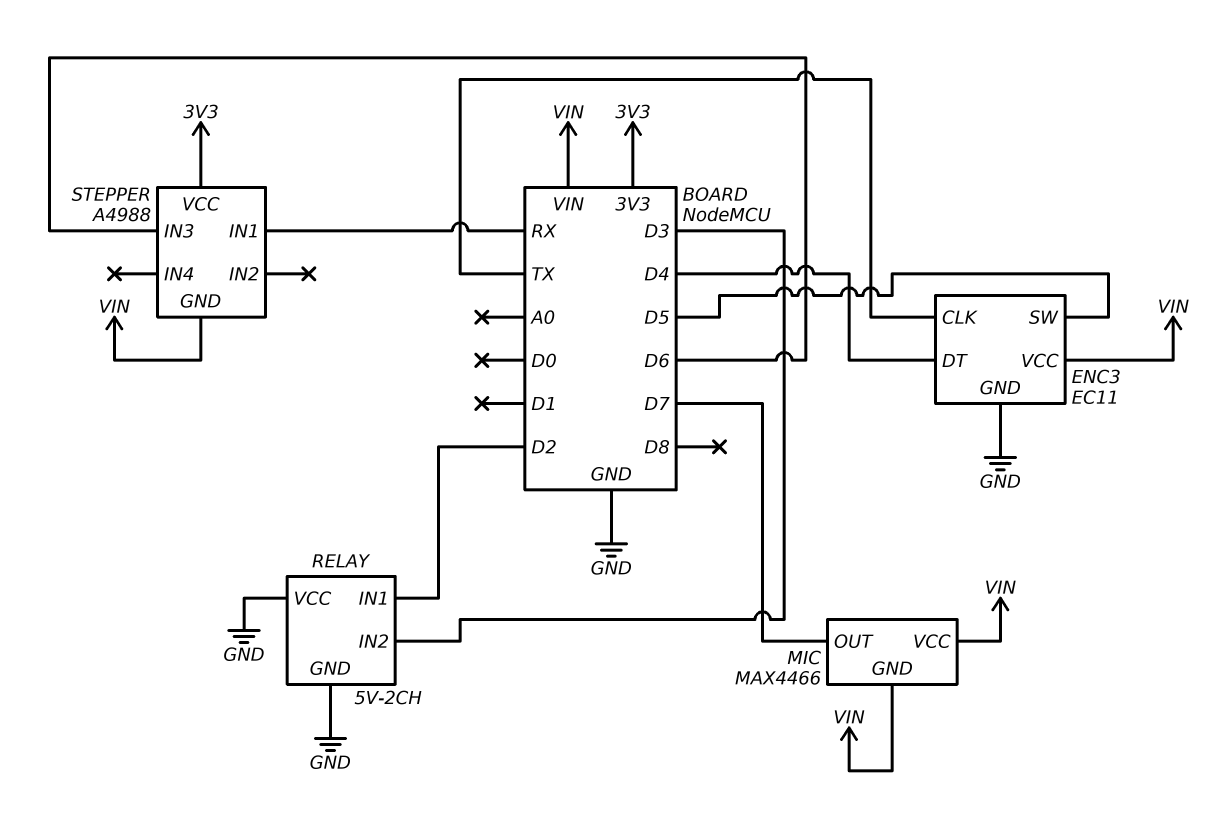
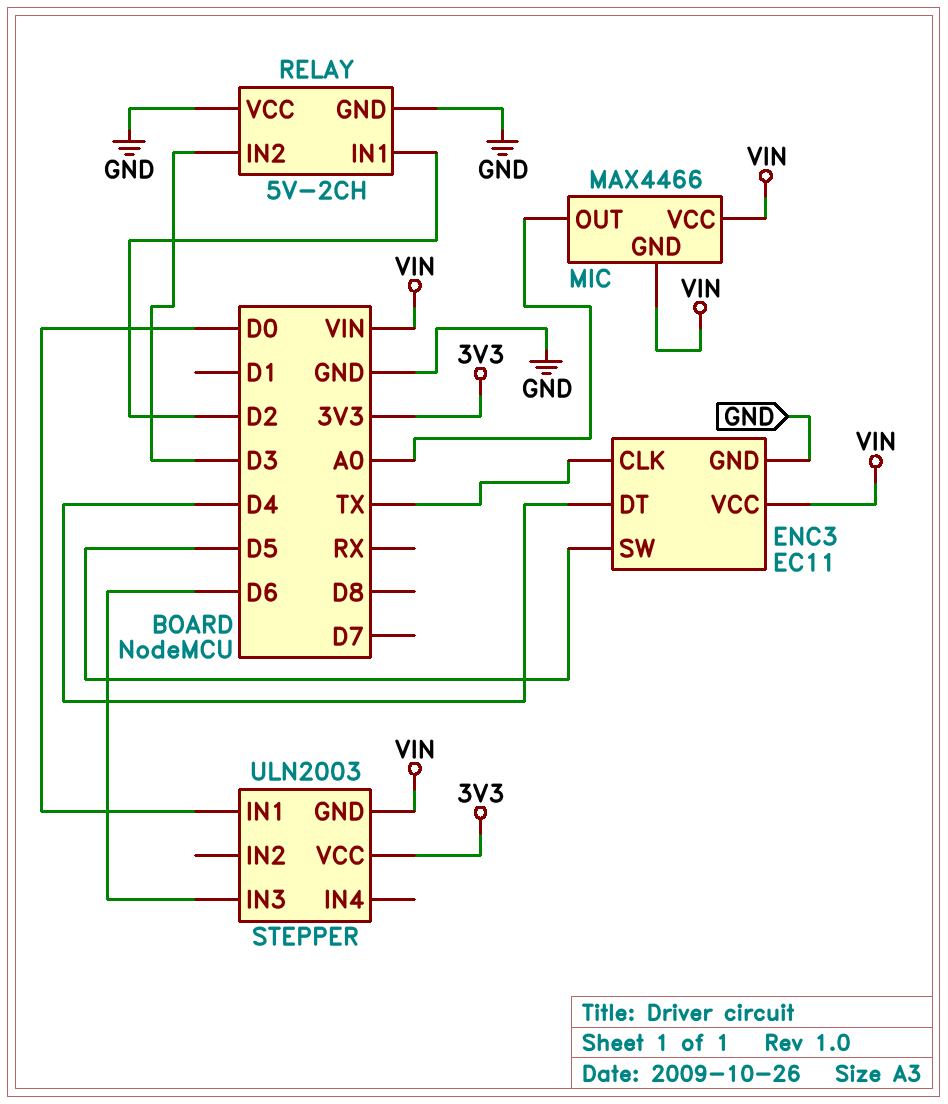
MIC pin OUT: D7 -> A0
STEPPER: A4988 -> ULN2003
STEPPER pin IN1: RX -> D0

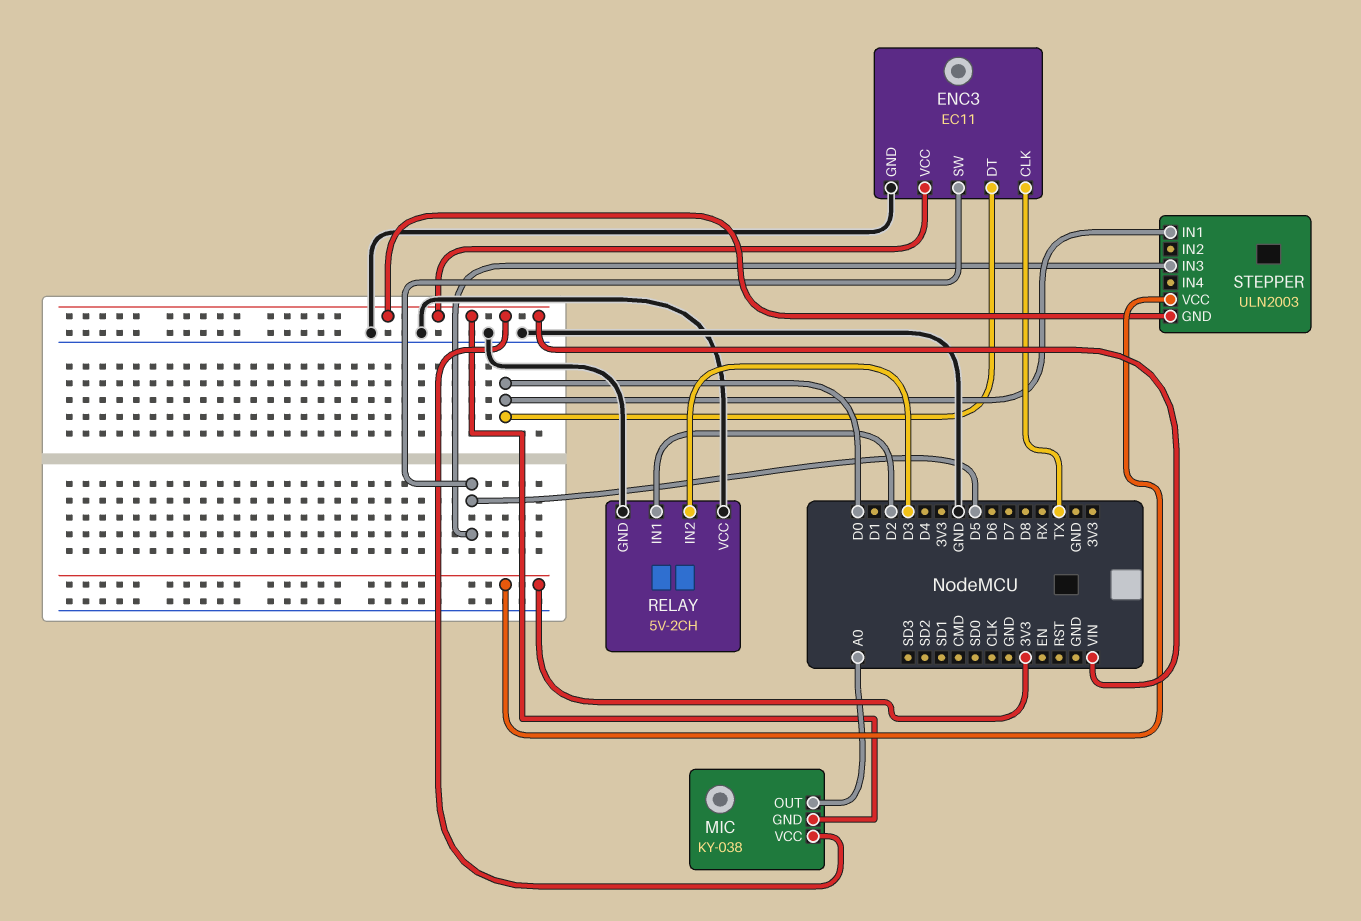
ENC3 pin DT: D4 -> D0
MIC: MAX4466 -> KY-038
STEPPER pin IN3: D6 -> D5

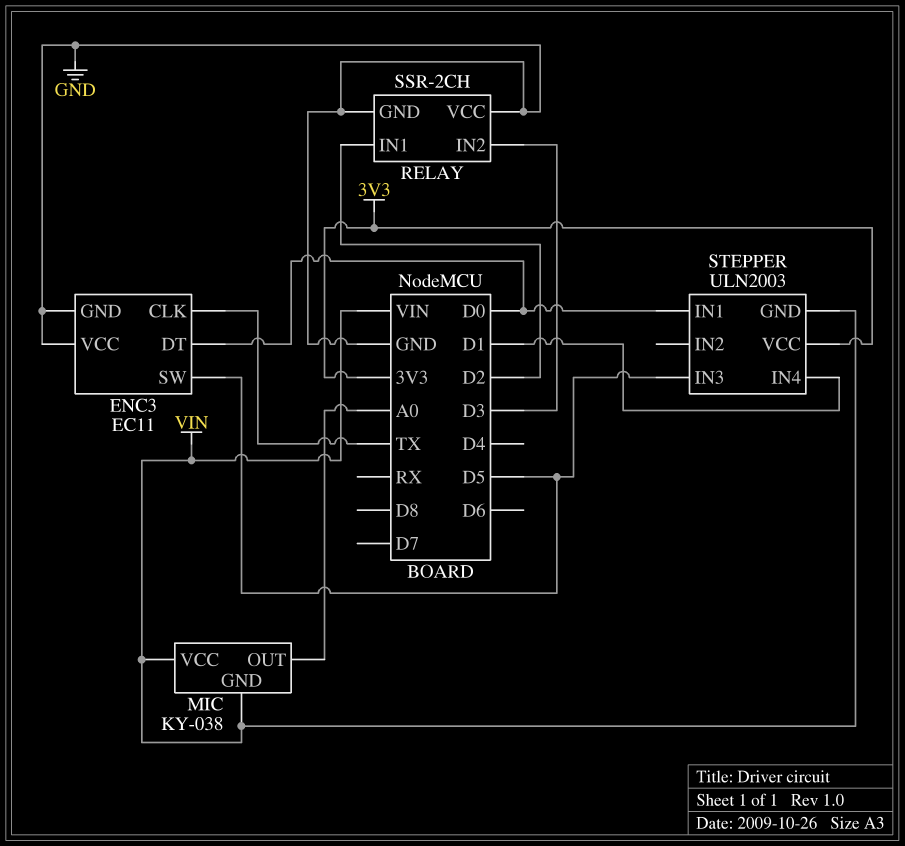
ENC3 pin VCC: VIN -> GND
RELAY: 5V-2CH -> SSR-2CH
STEPPER pin IN4: none -> D1

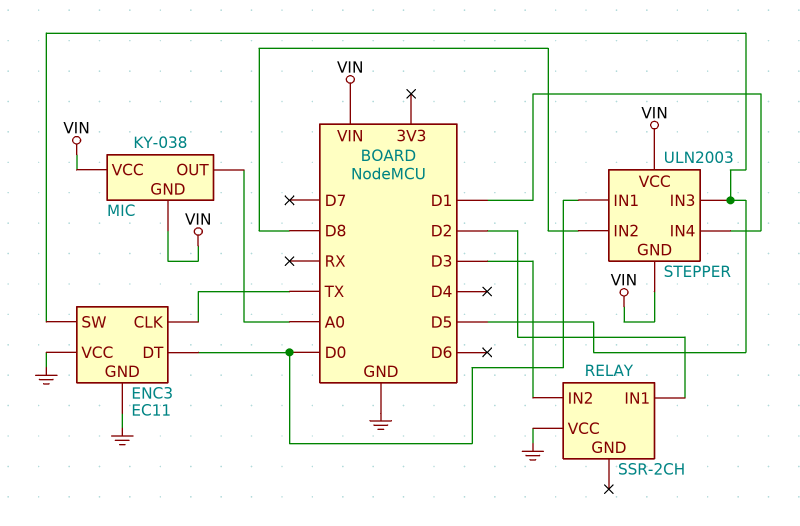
RELAY pin GND: GND -> none
STEPPER pin IN2: none -> D8
STEPPER pin VCC: 3V3 -> VIN

